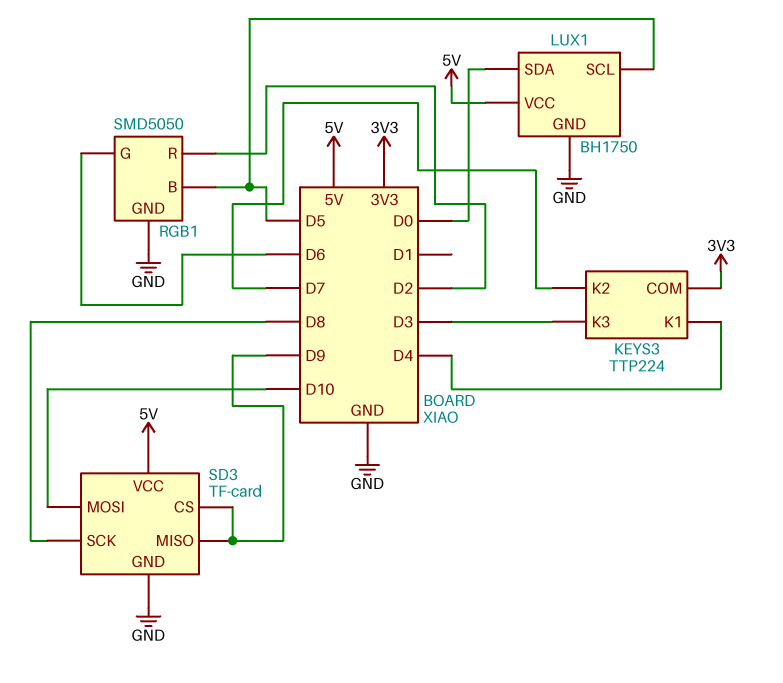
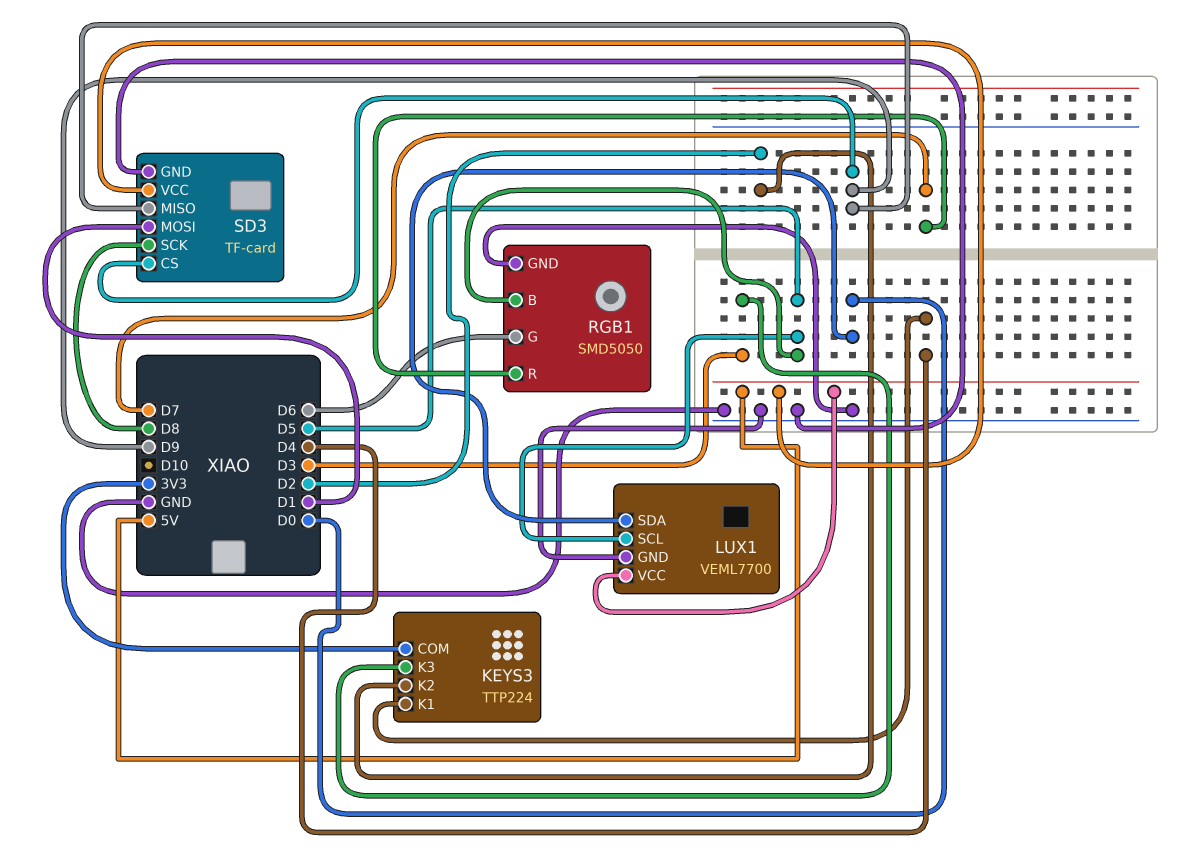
KEYS3 pin K2: D7 -> D2
LUX1: BH1750 -> VEML7700
RGB1 pin R: D2 -> D7
SD3 pin MOSI: D10 -> D1

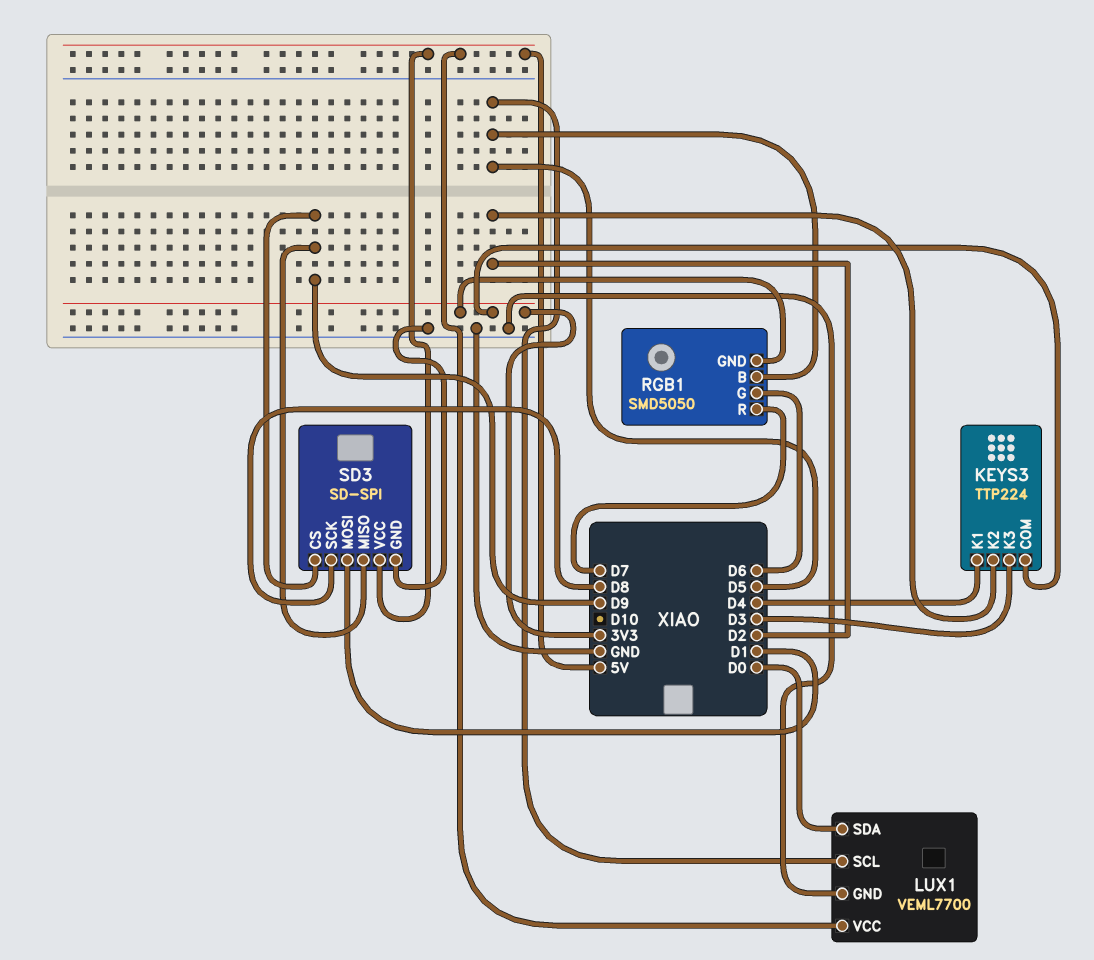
RGB1 pin GND: GND -> 3V3
SD3: TF-card -> SD-SPI

